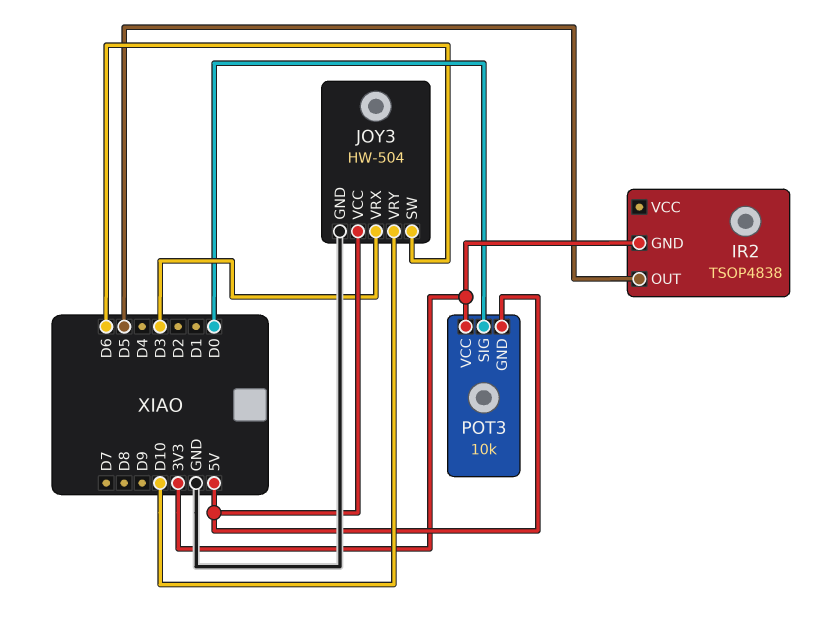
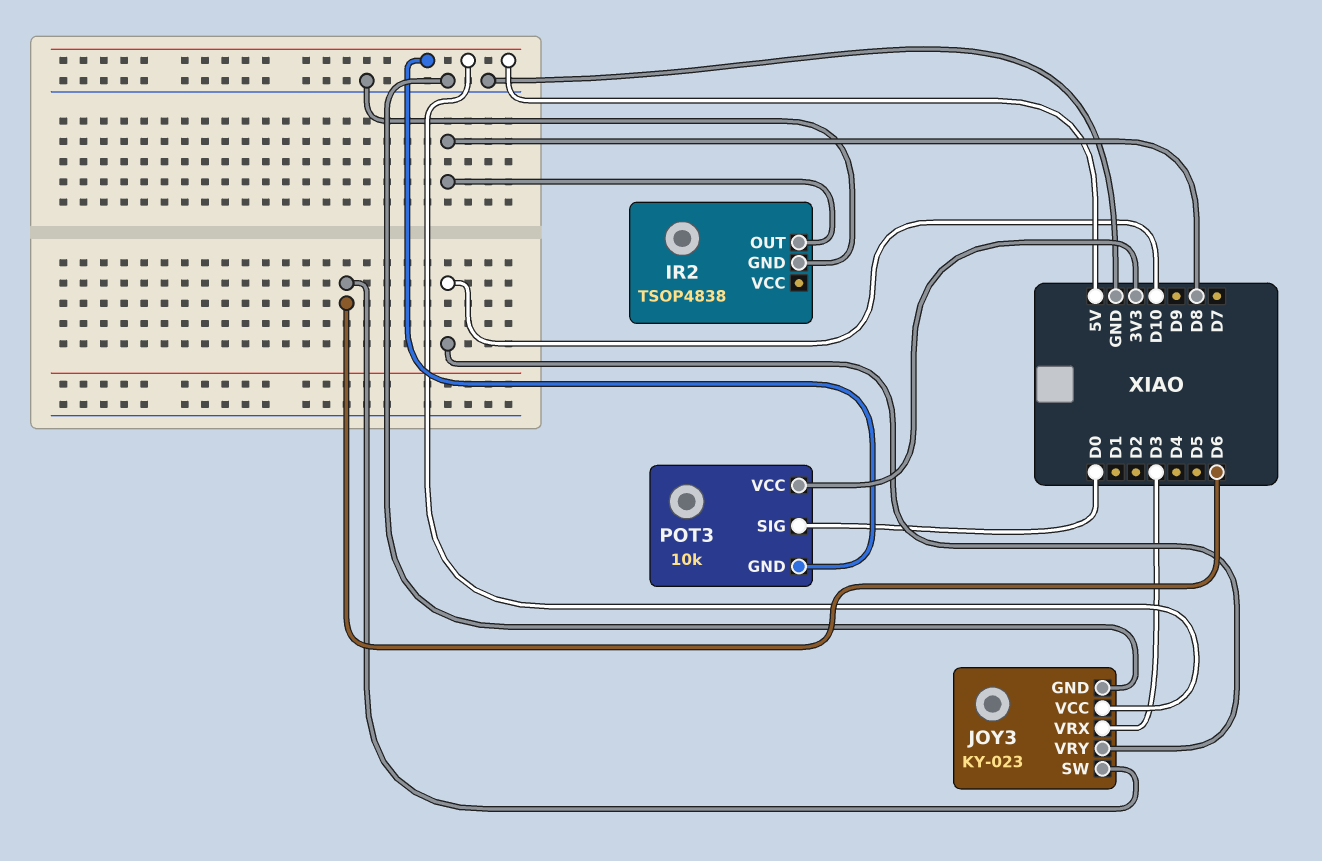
IR2 pin GND: 3V3 -> GND
IR2 pin OUT: D5 -> D8
JOY3: HW-504 -> KY-023

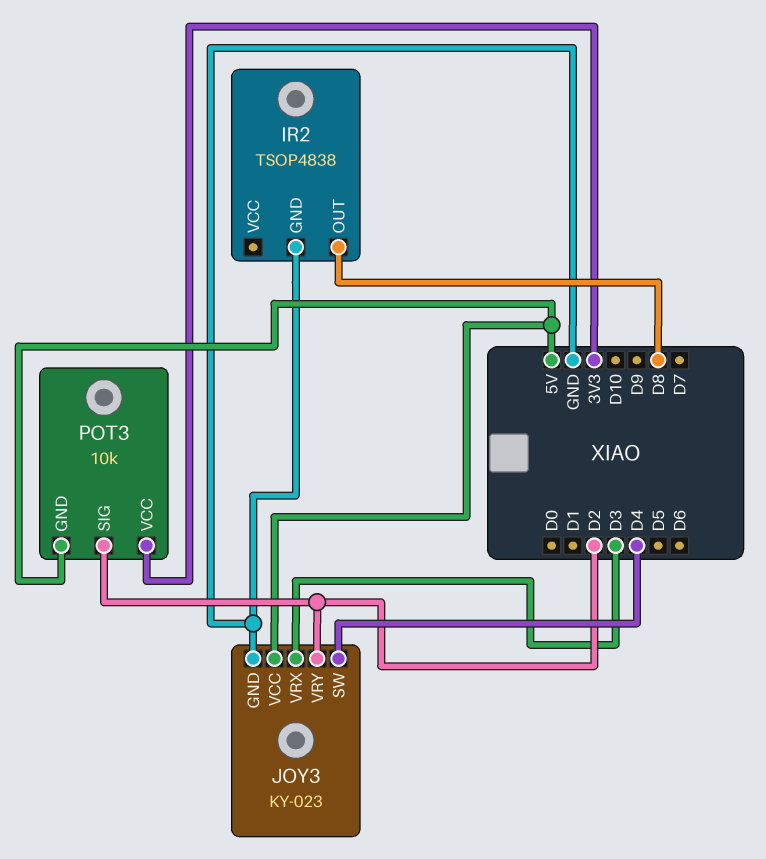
JOY3 pin SW: D6 -> D4
JOY3 pin VRY: D10 -> D2
POT3 pin SIG: D0 -> D2

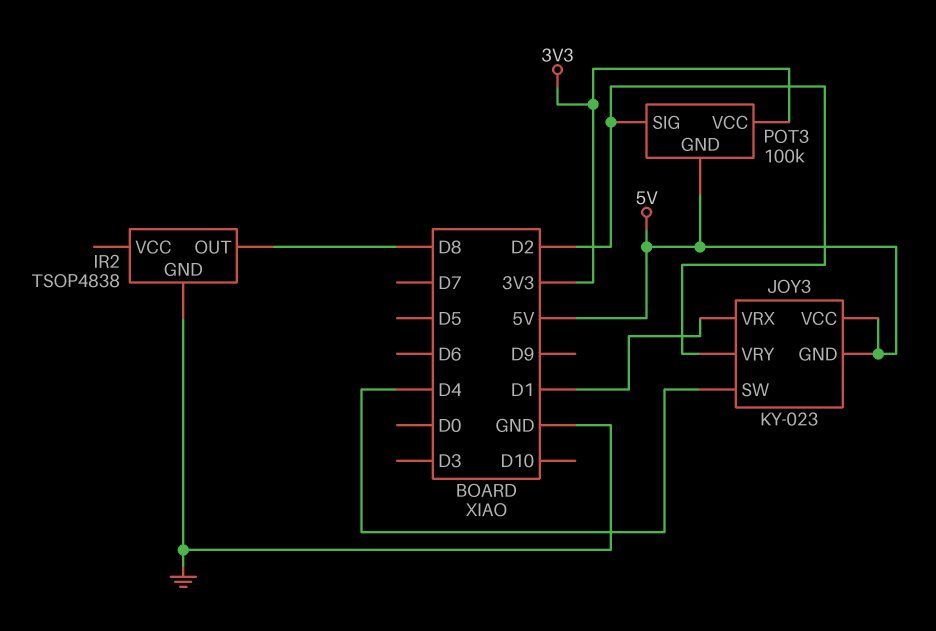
JOY3 pin GND: GND -> 5V
JOY3 pin VRX: D3 -> D1
POT3: 10k -> 100k

